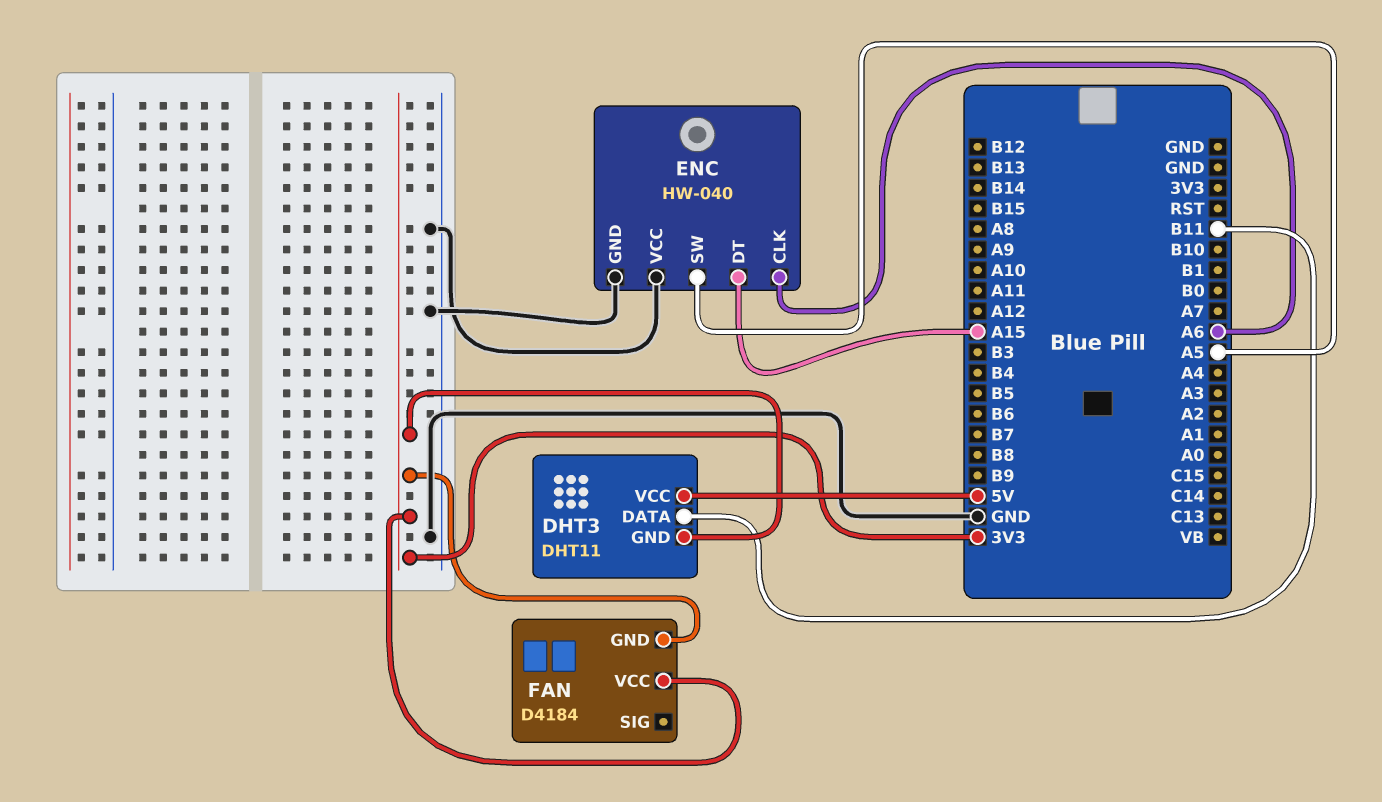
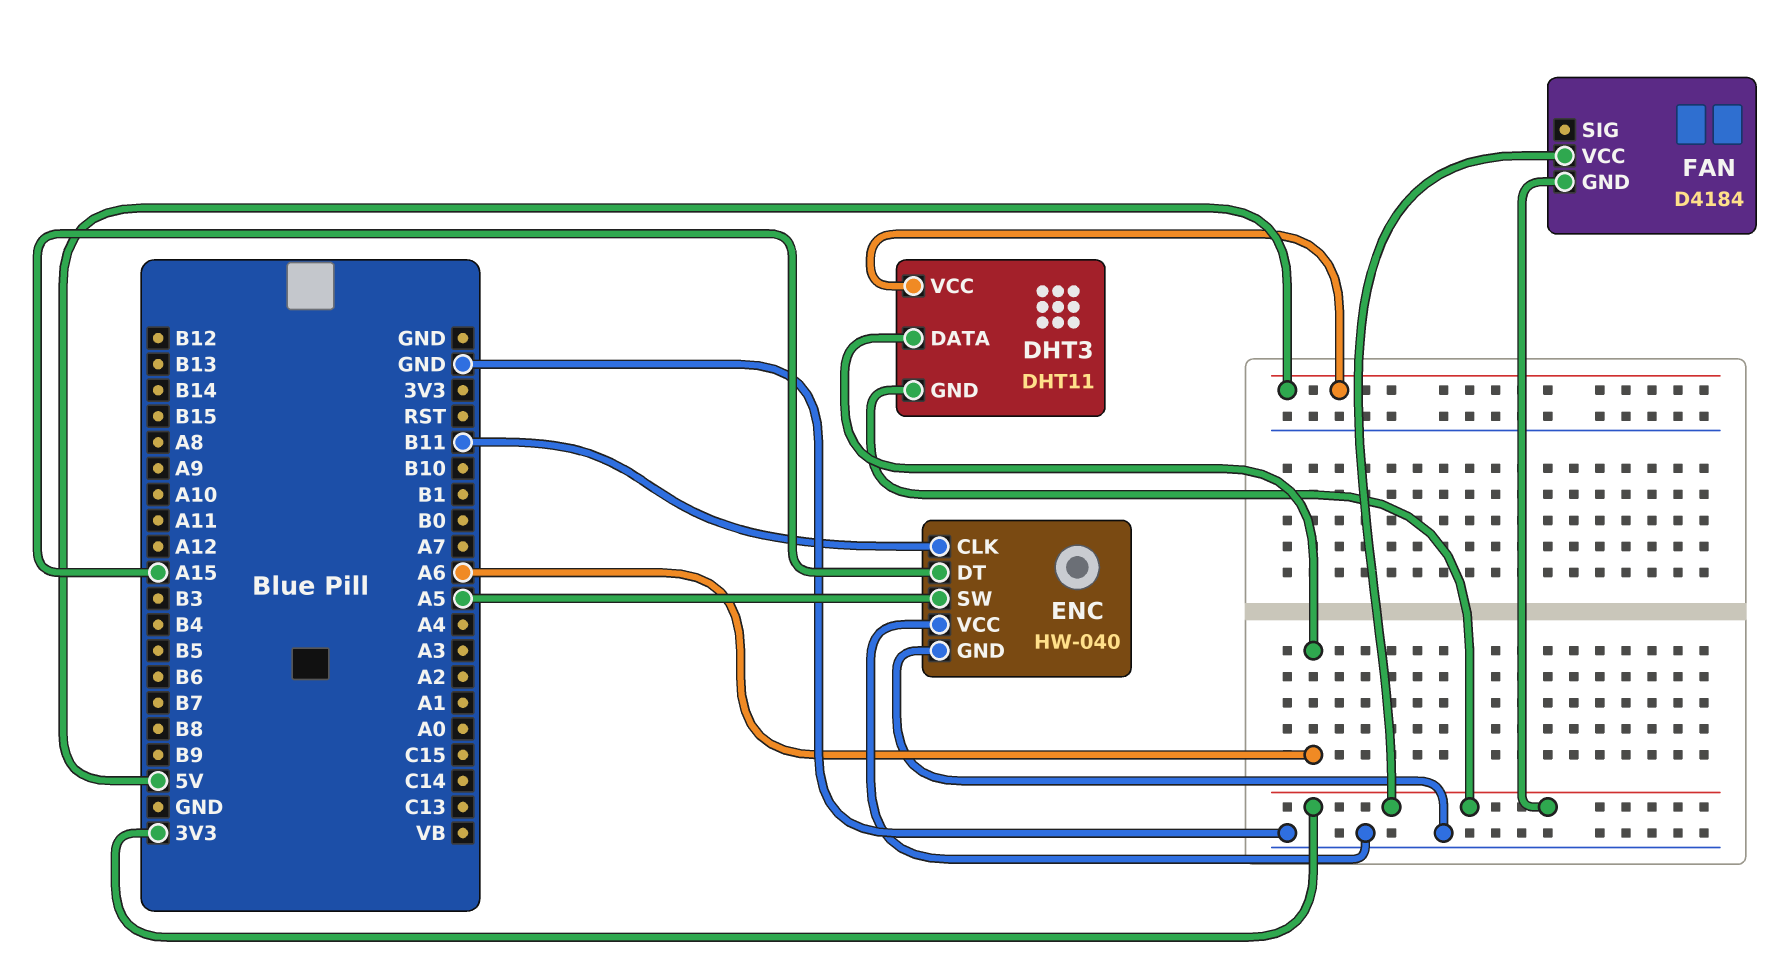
DHT3 pin DATA: B11 -> A6
ENC pin CLK: A6 -> B11

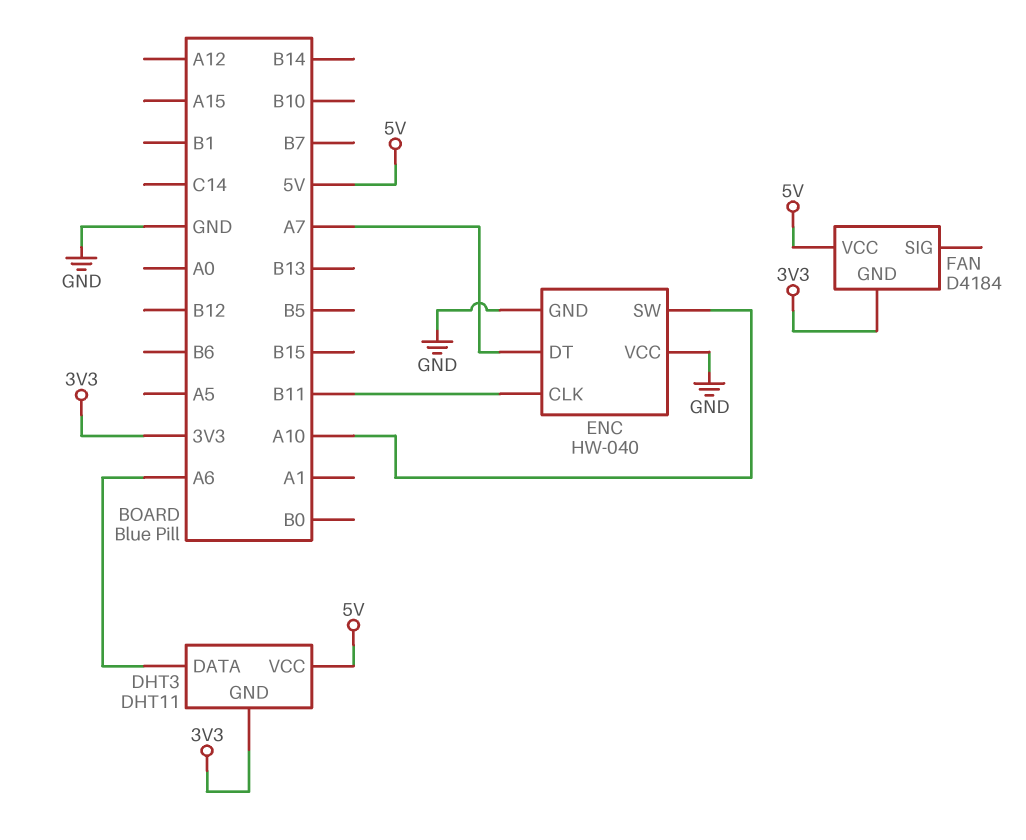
ENC pin DT: A15 -> A7
ENC pin SW: A5 -> A10
FAN pin VCC: 3V3 -> 5V

